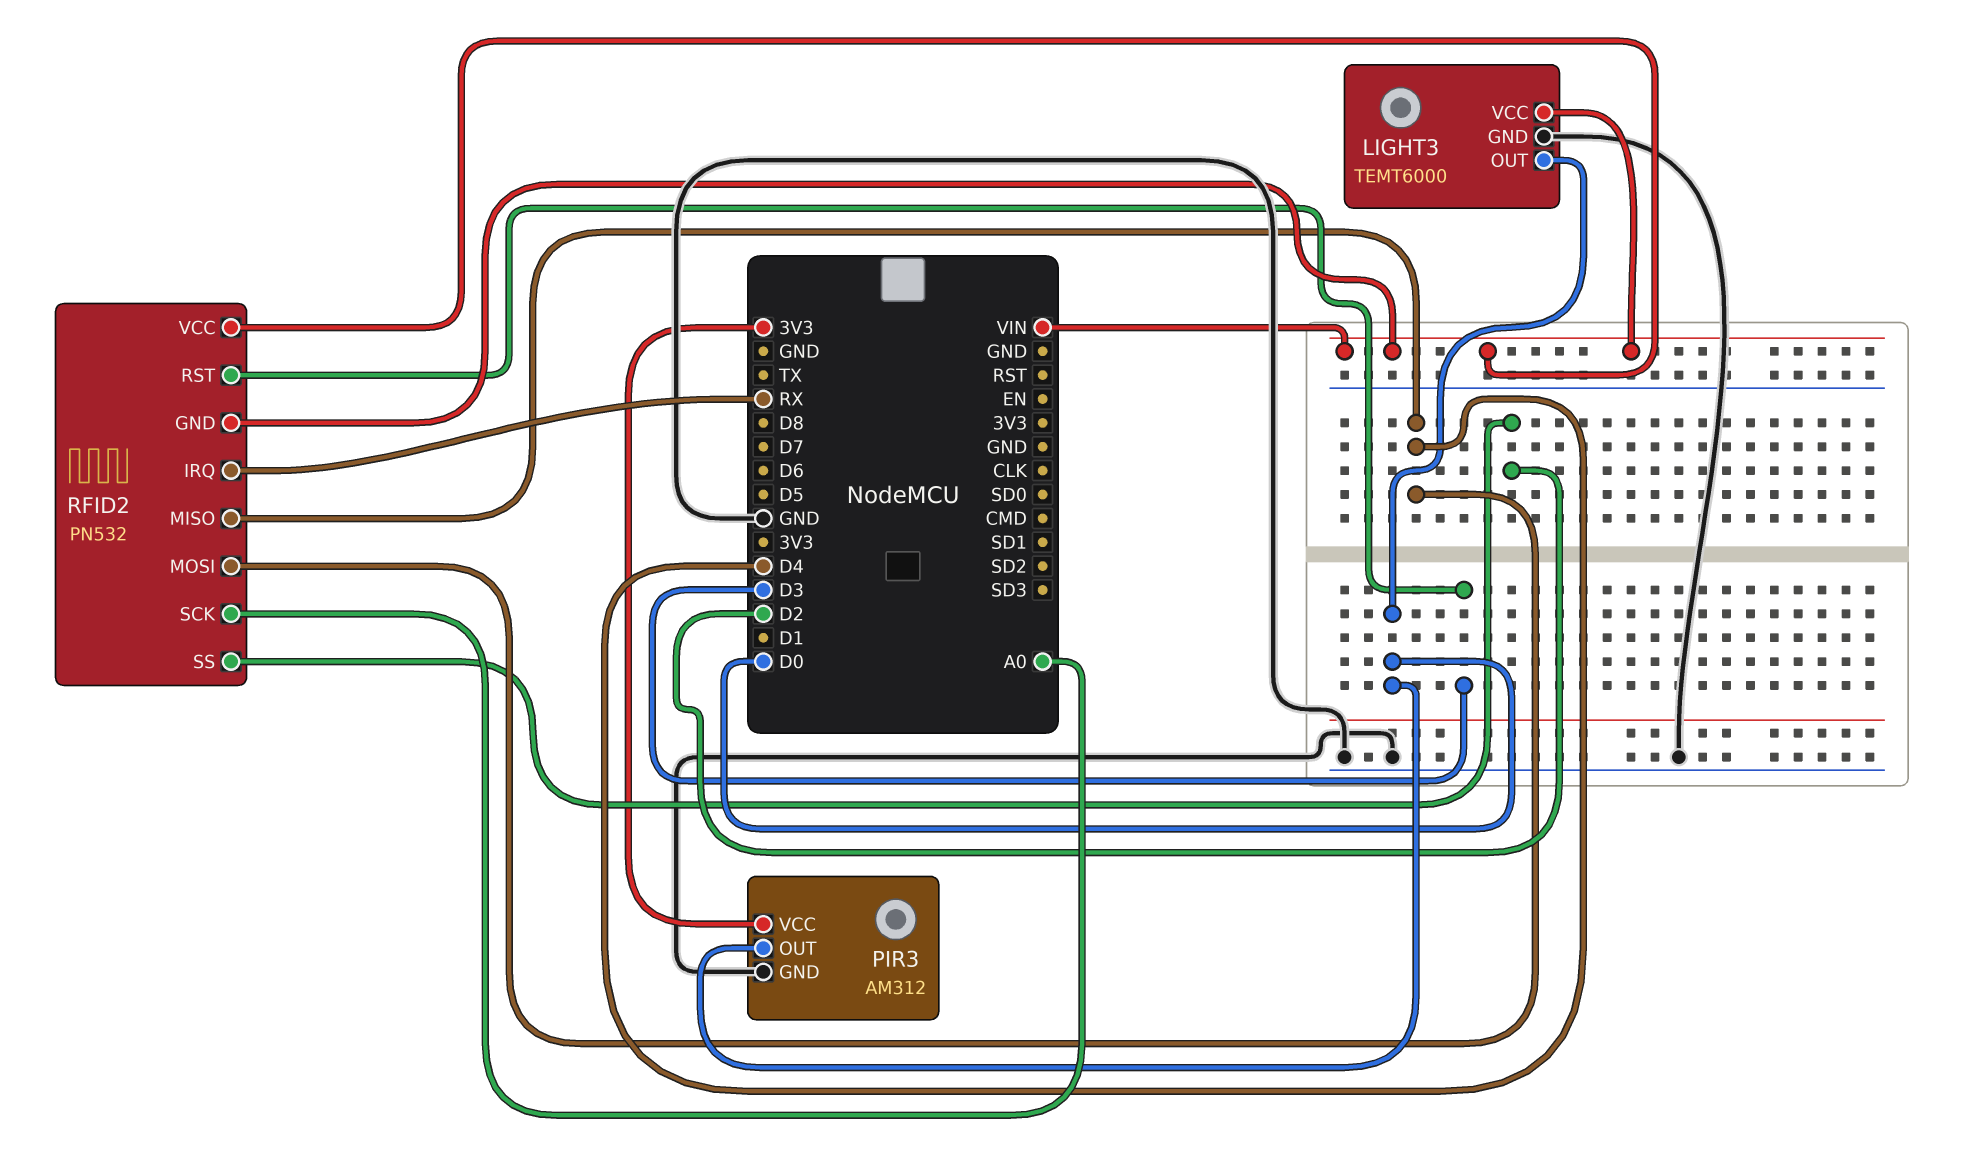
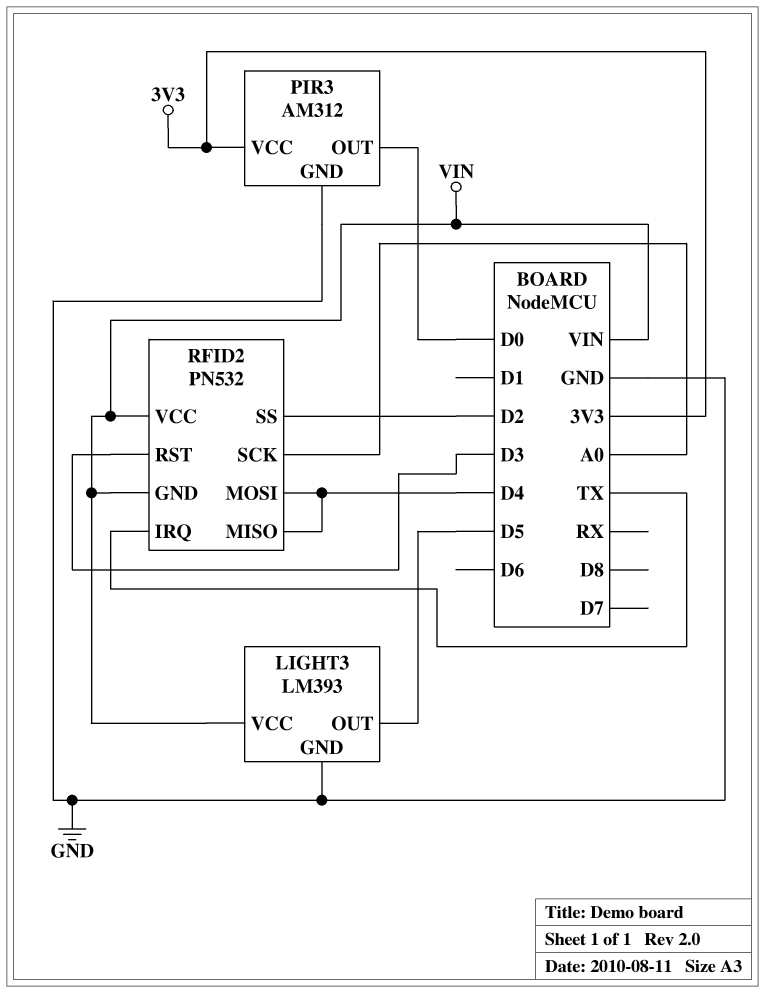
LIGHT3: TEMT6000 -> LM393
LIGHT3 pin OUT: D0 -> D5
RFID2 pin IRQ: RX -> TX

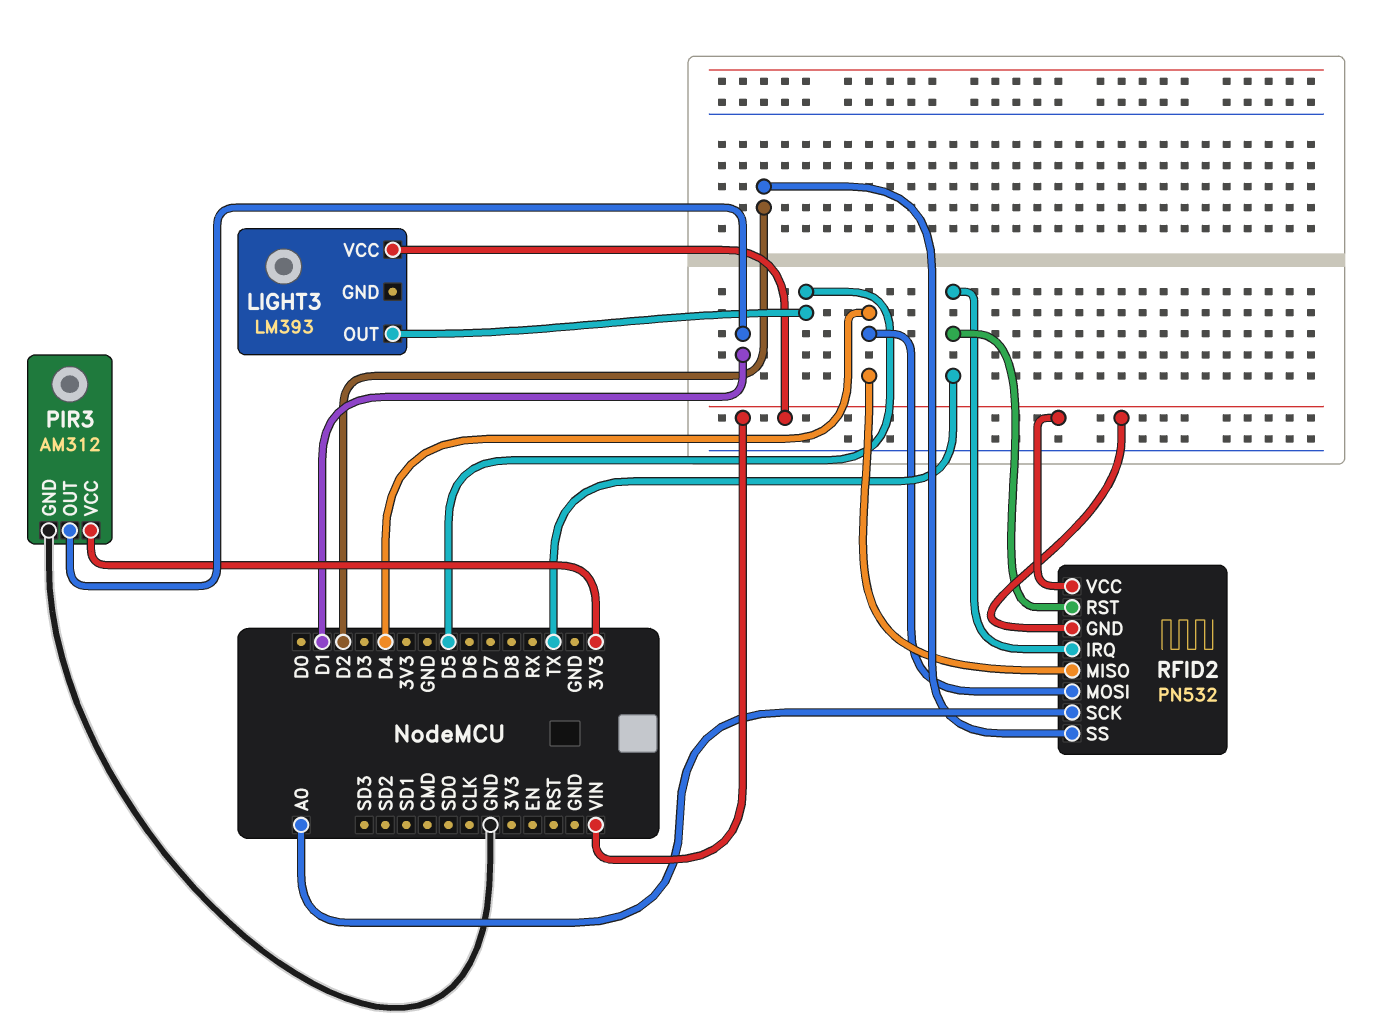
LIGHT3 pin GND: GND -> none
PIR3 pin OUT: D0 -> D1
RFID2 pin RST: D3 -> TX

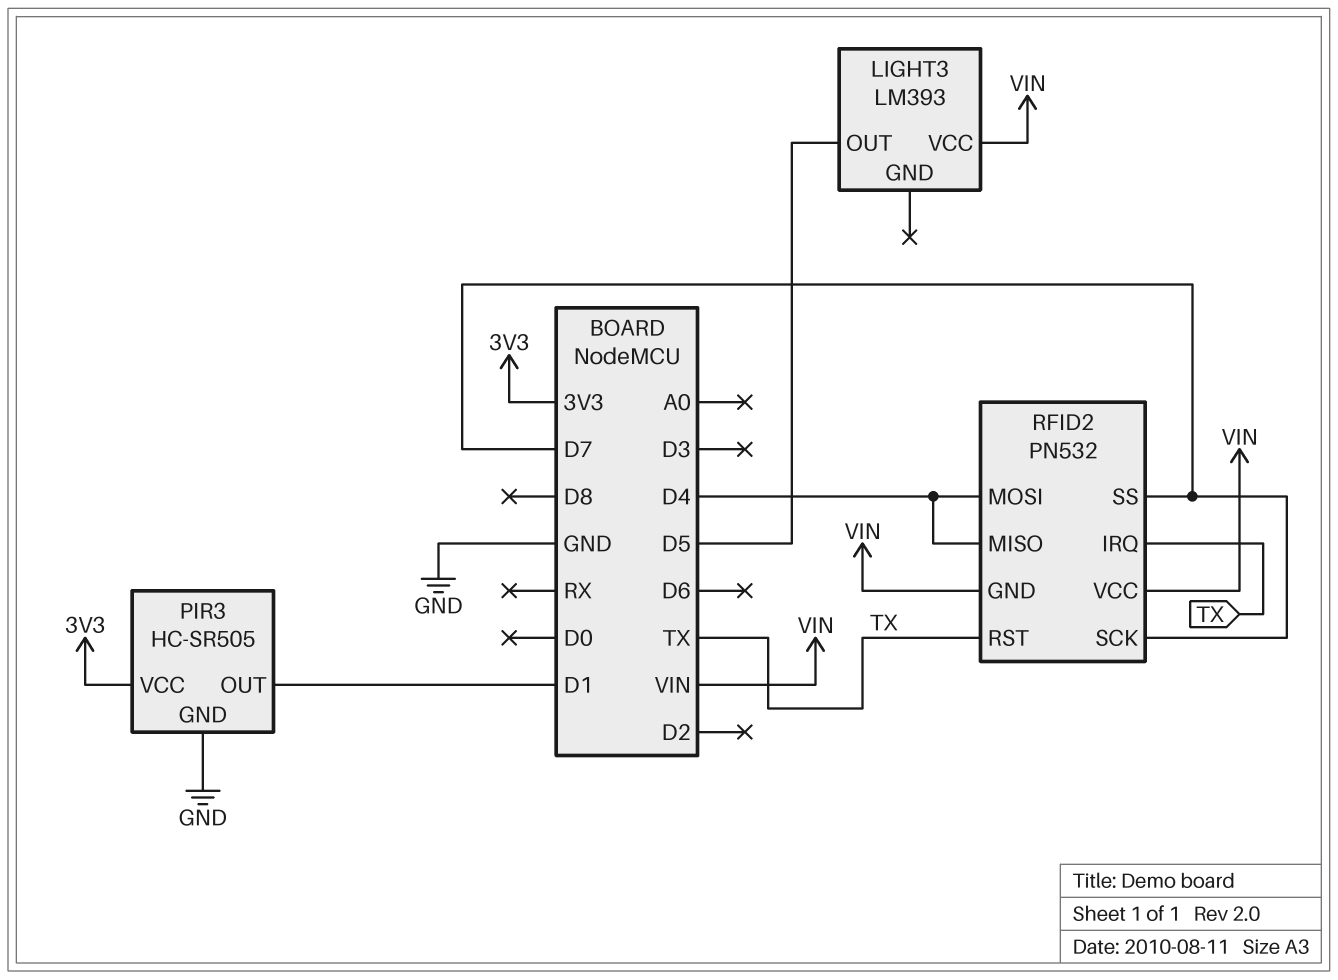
PIR3: AM312 -> HC-SR505
RFID2 pin SCK: A0 -> D7
RFID2 pin SS: D2 -> D7

